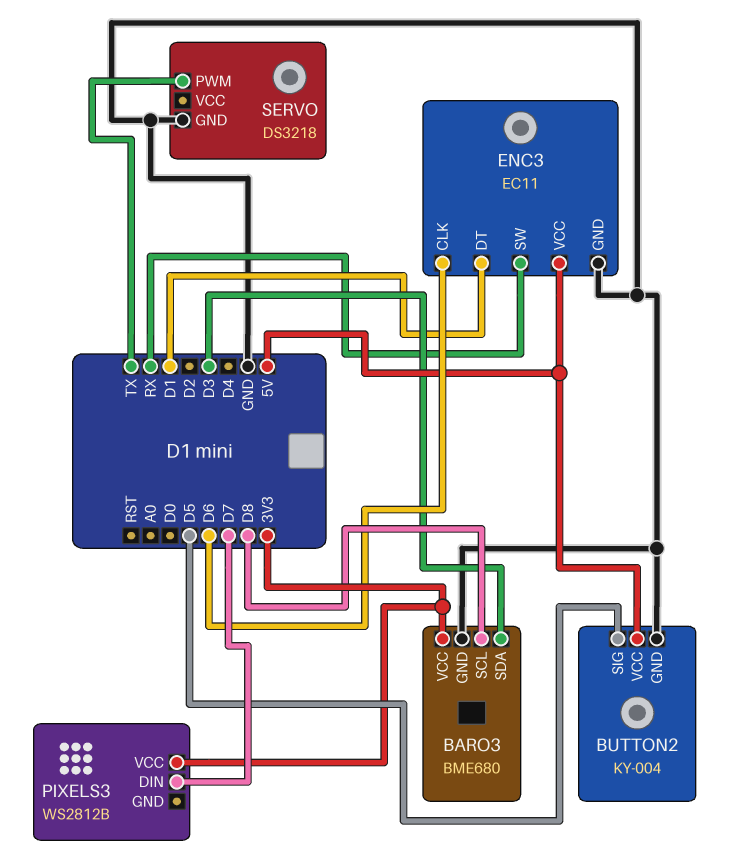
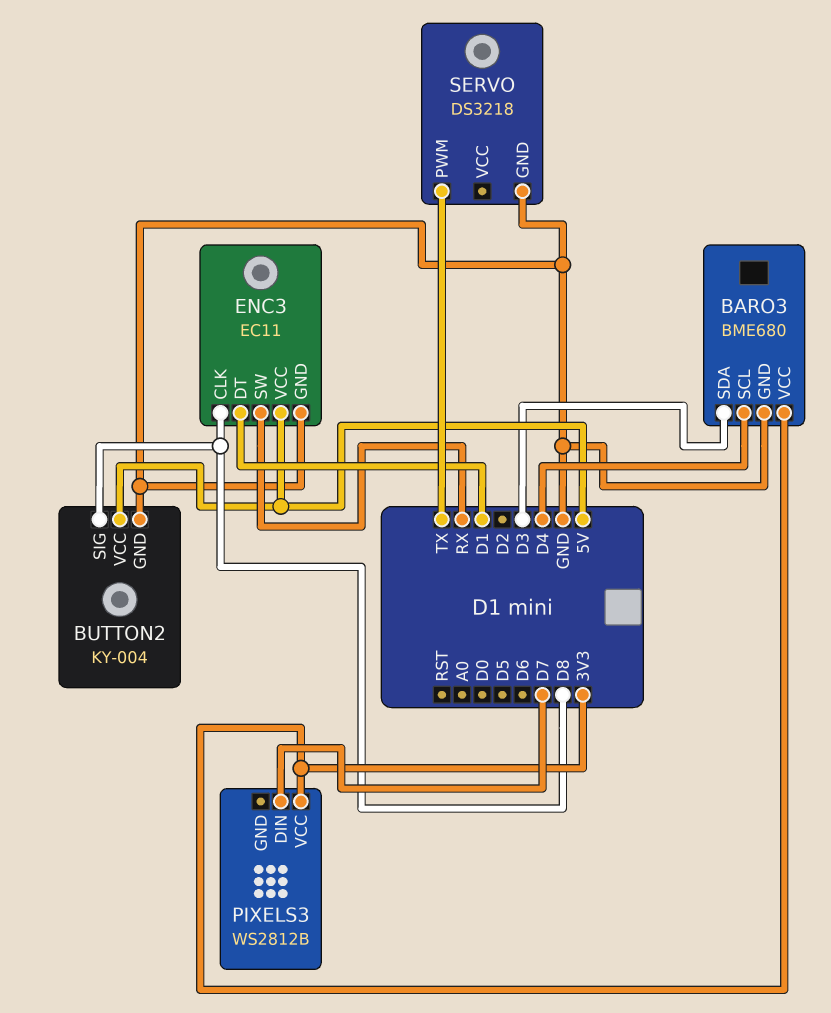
BARO3 pin SCL: D8 -> D4
BUTTON2 pin SIG: D5 -> D8
ENC3 pin CLK: D6 -> D8

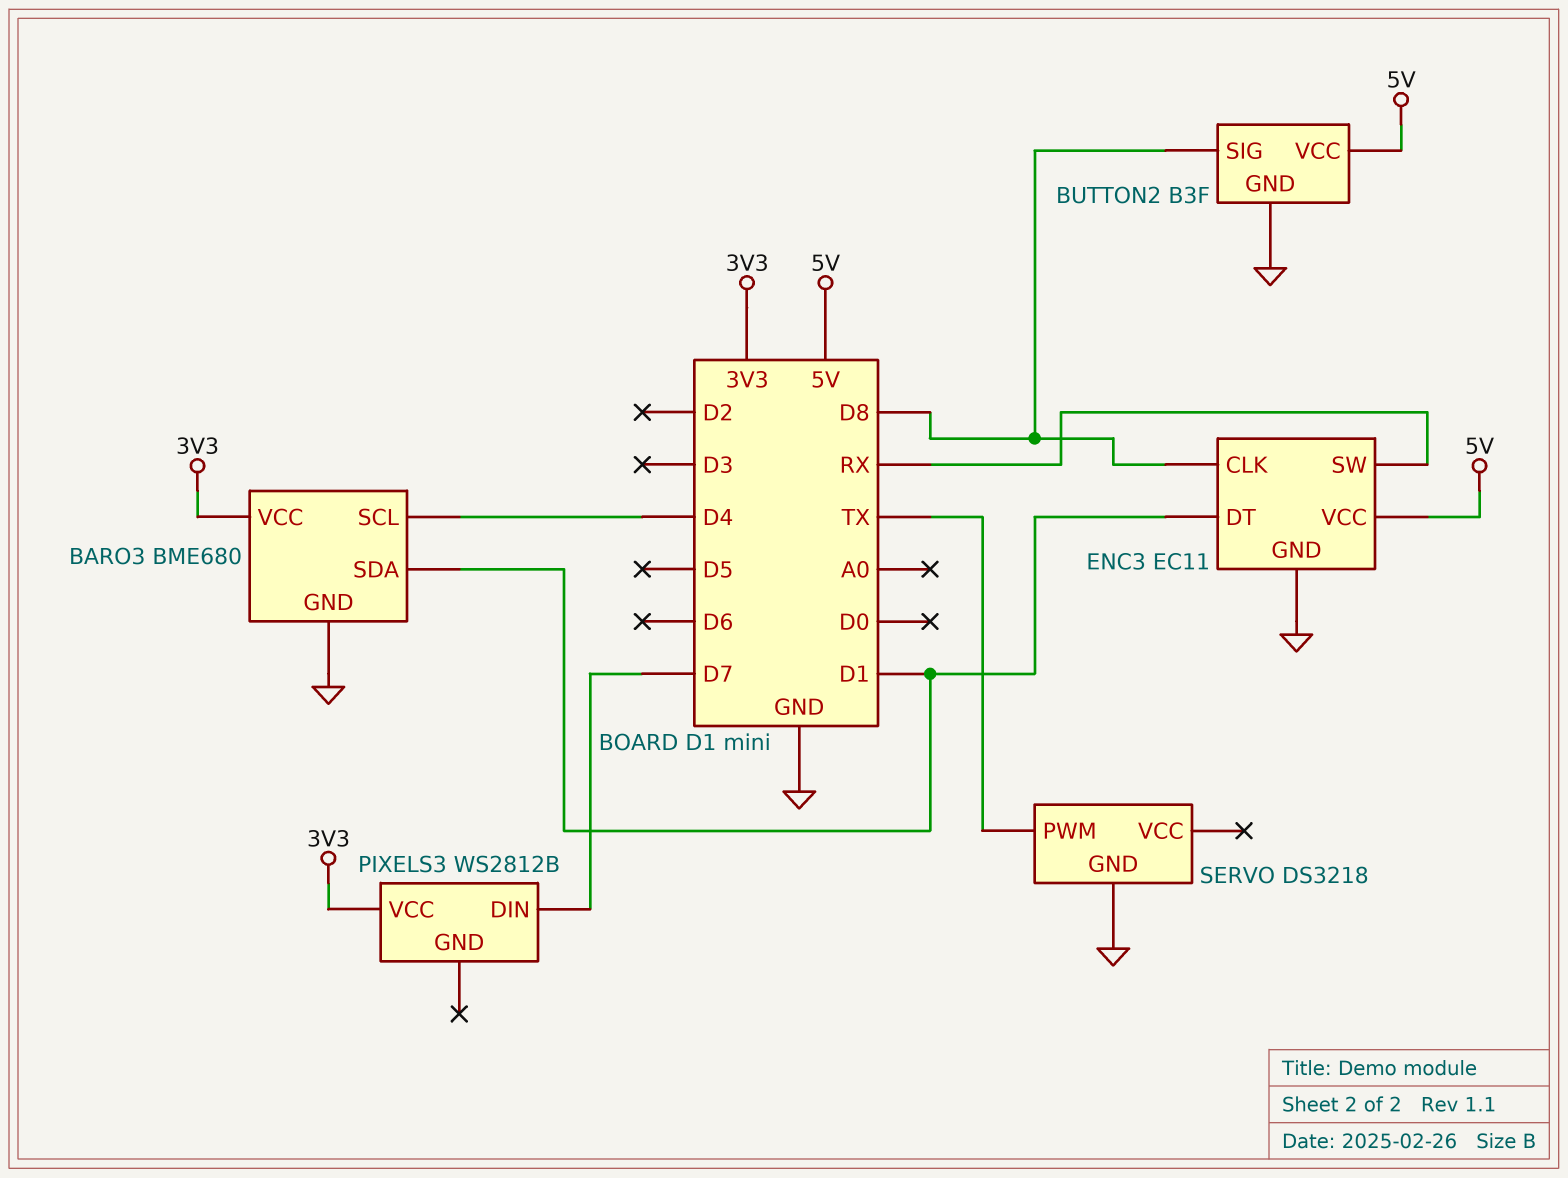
BARO3 pin SDA: D3 -> D1
BUTTON2: KY-004 -> B3F

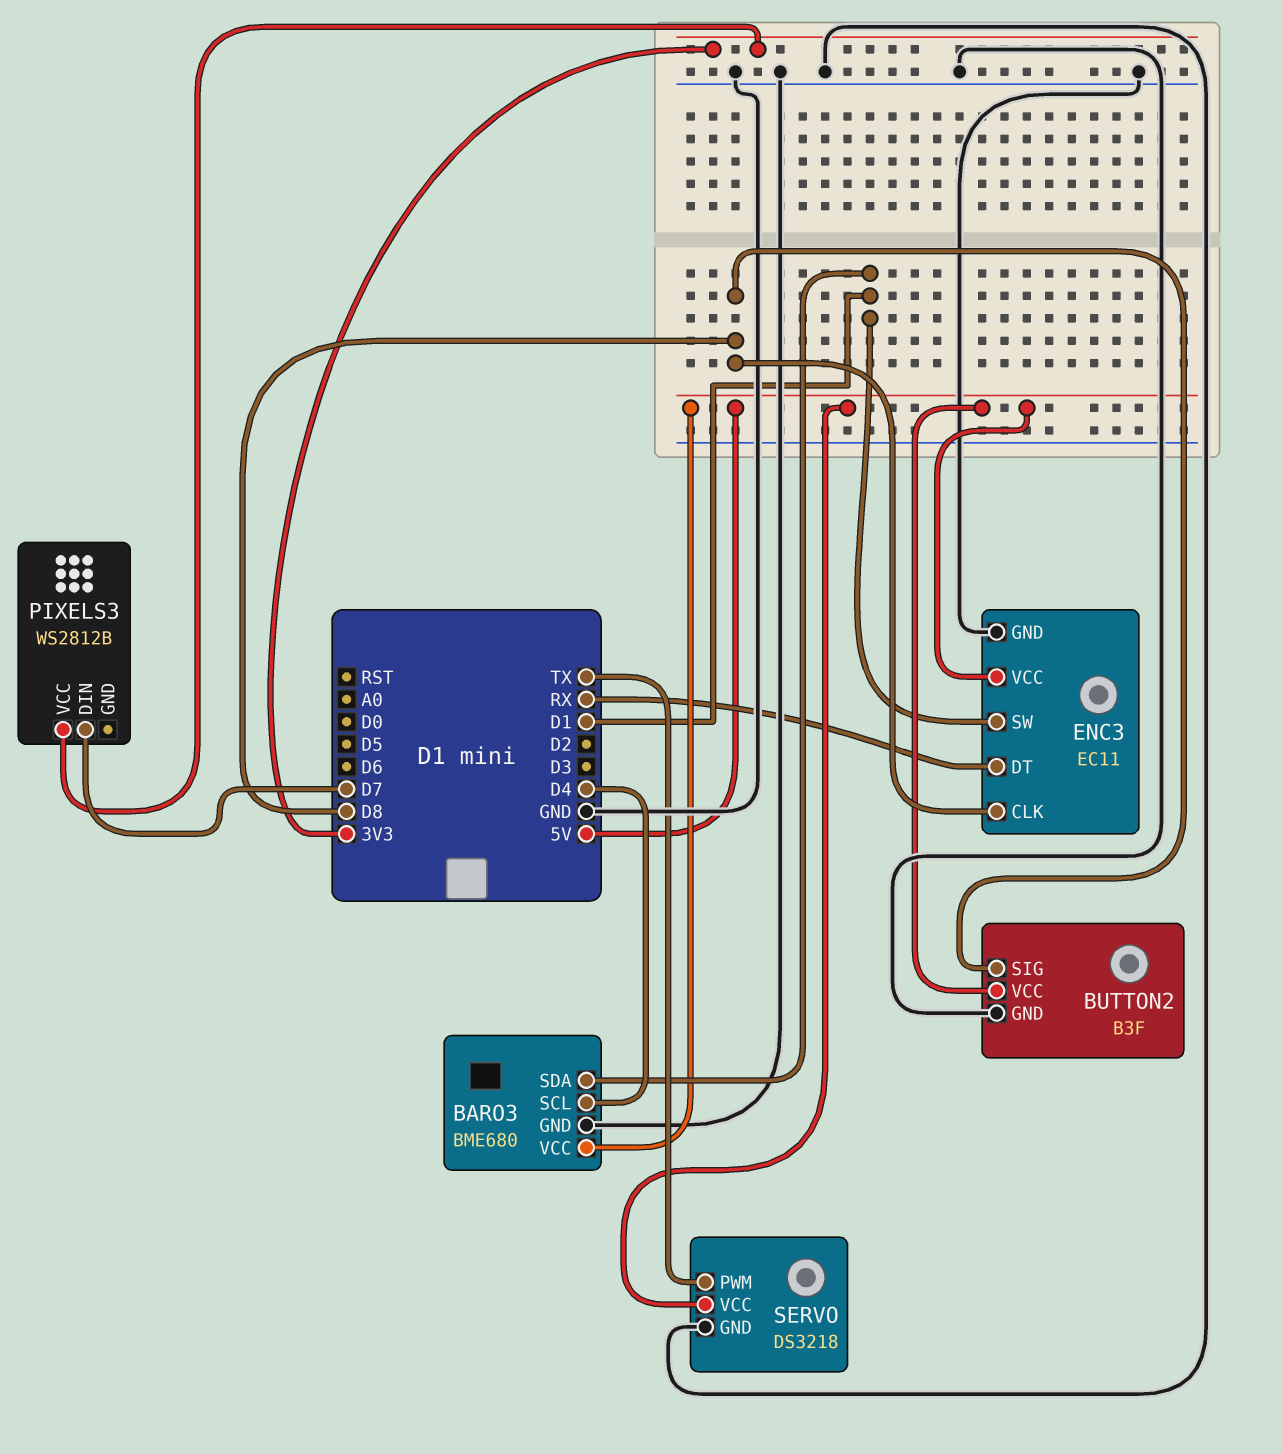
BARO3 pin VCC: 3V3 -> 5V
ENC3 pin DT: D1 -> RX
ENC3 pin SW: RX -> D1
SERVO pin VCC: none -> 5V

